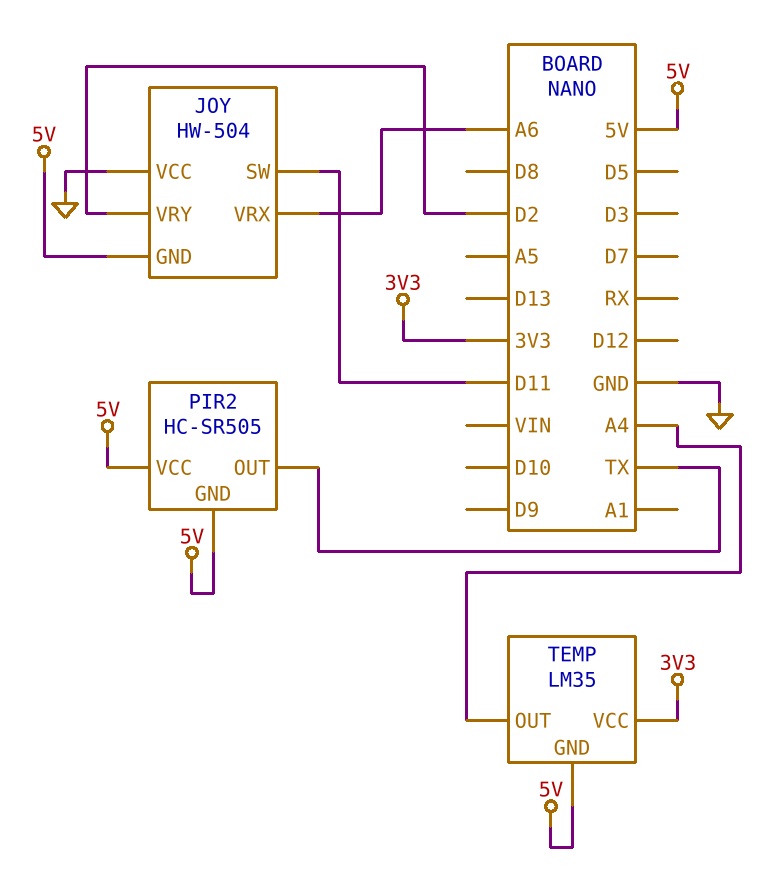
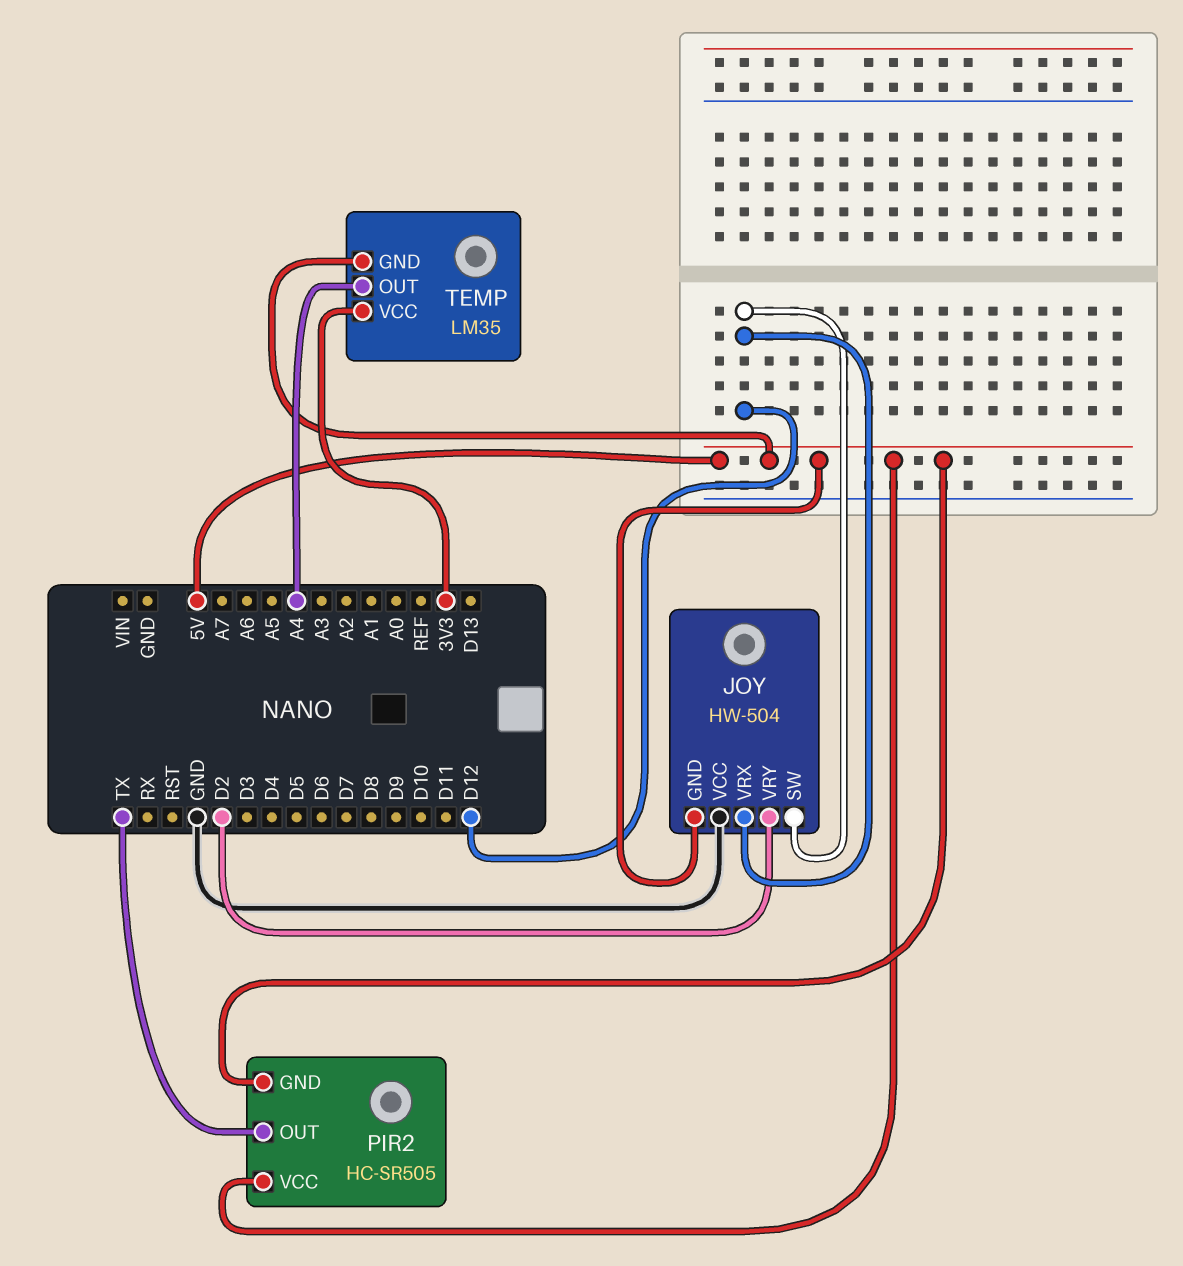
JOY pin SW: D11 -> D12
JOY pin VRX: A6 -> D12

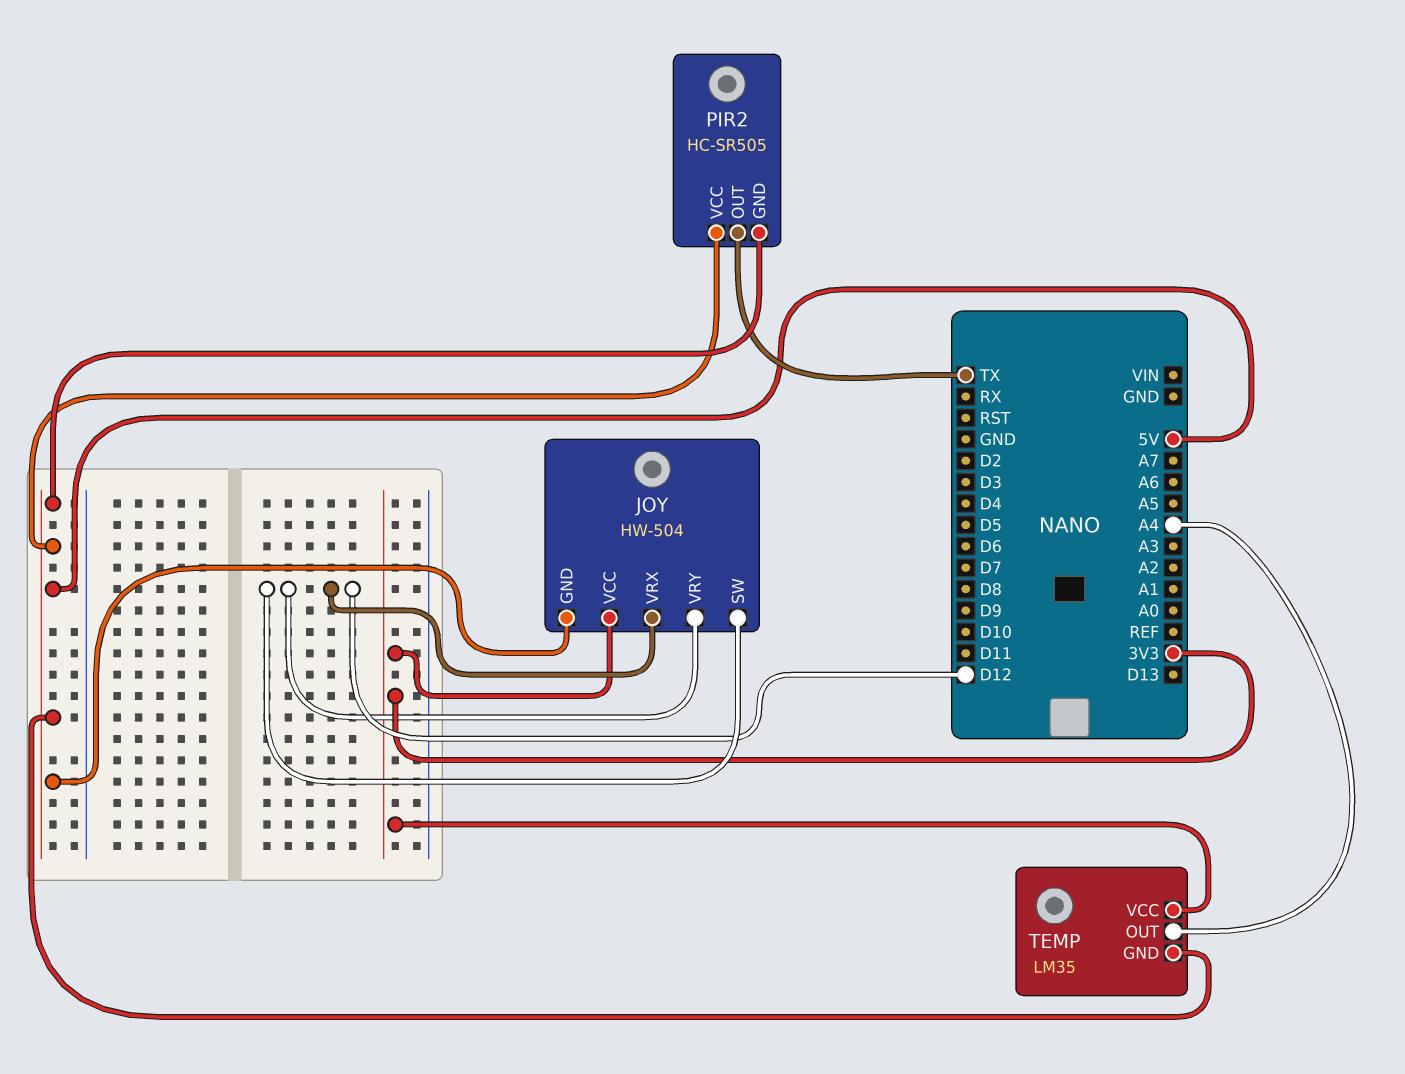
JOY pin VCC: GND -> 3V3
JOY pin VRY: D2 -> D12

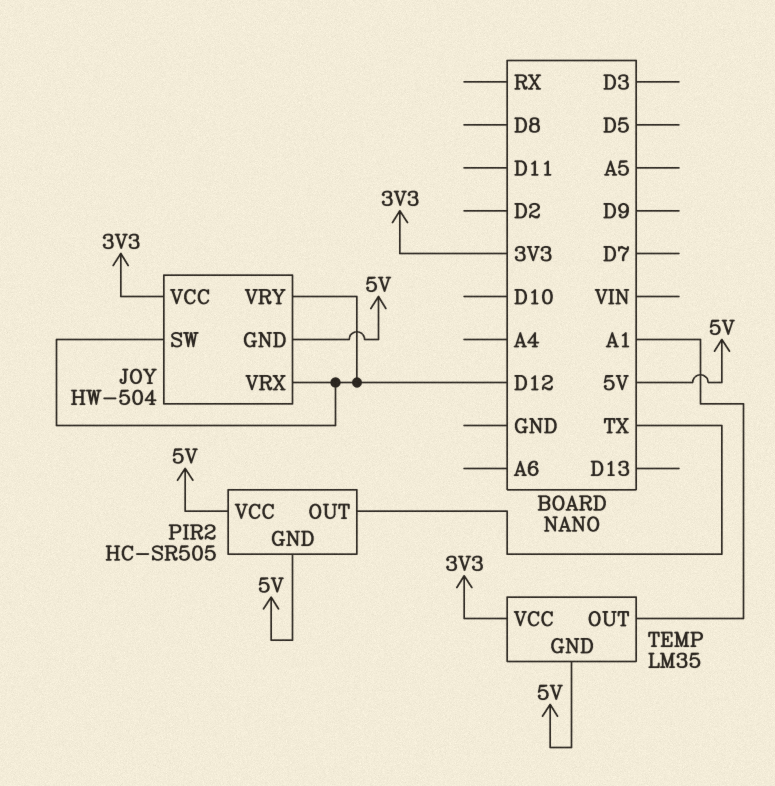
TEMP pin OUT: A4 -> A1

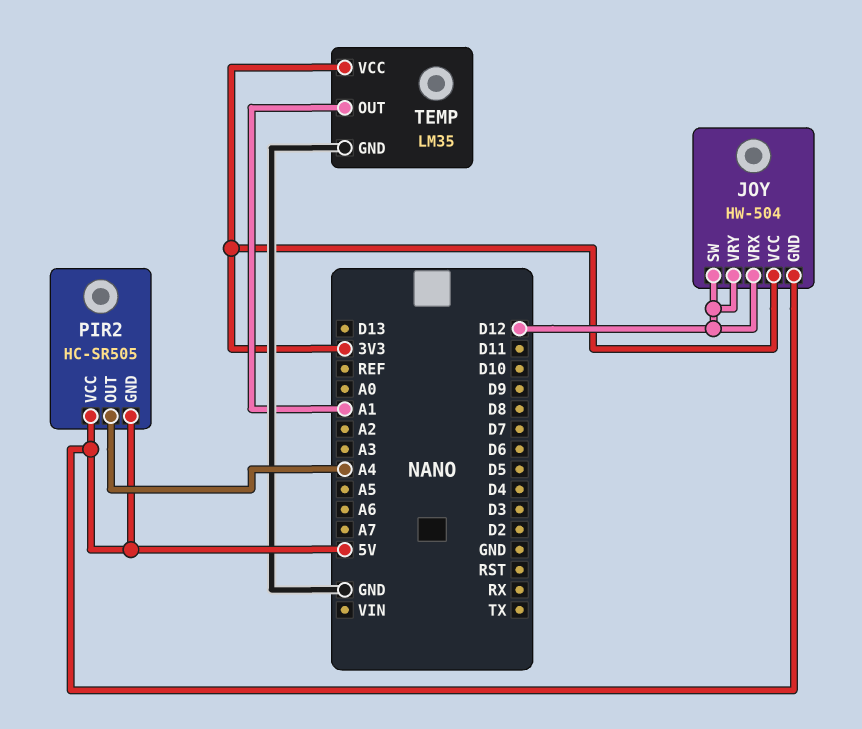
PIR2 pin OUT: TX -> A4
TEMP pin GND: 5V -> GND

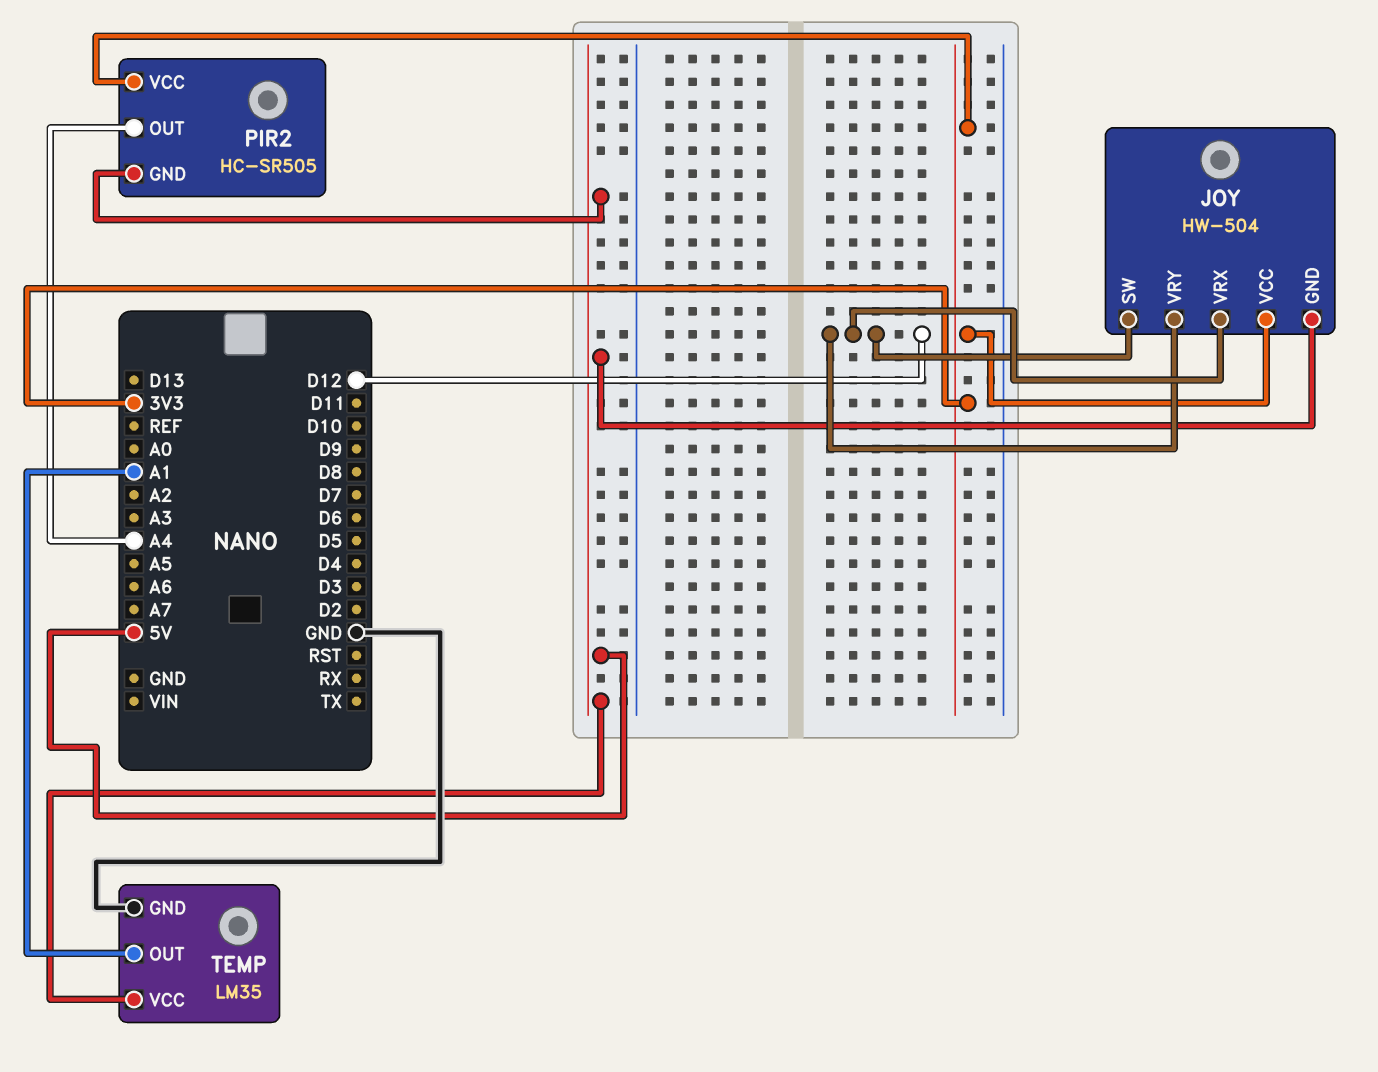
PIR2 pin VCC: 5V -> 3V3
TEMP pin VCC: 3V3 -> 5V

